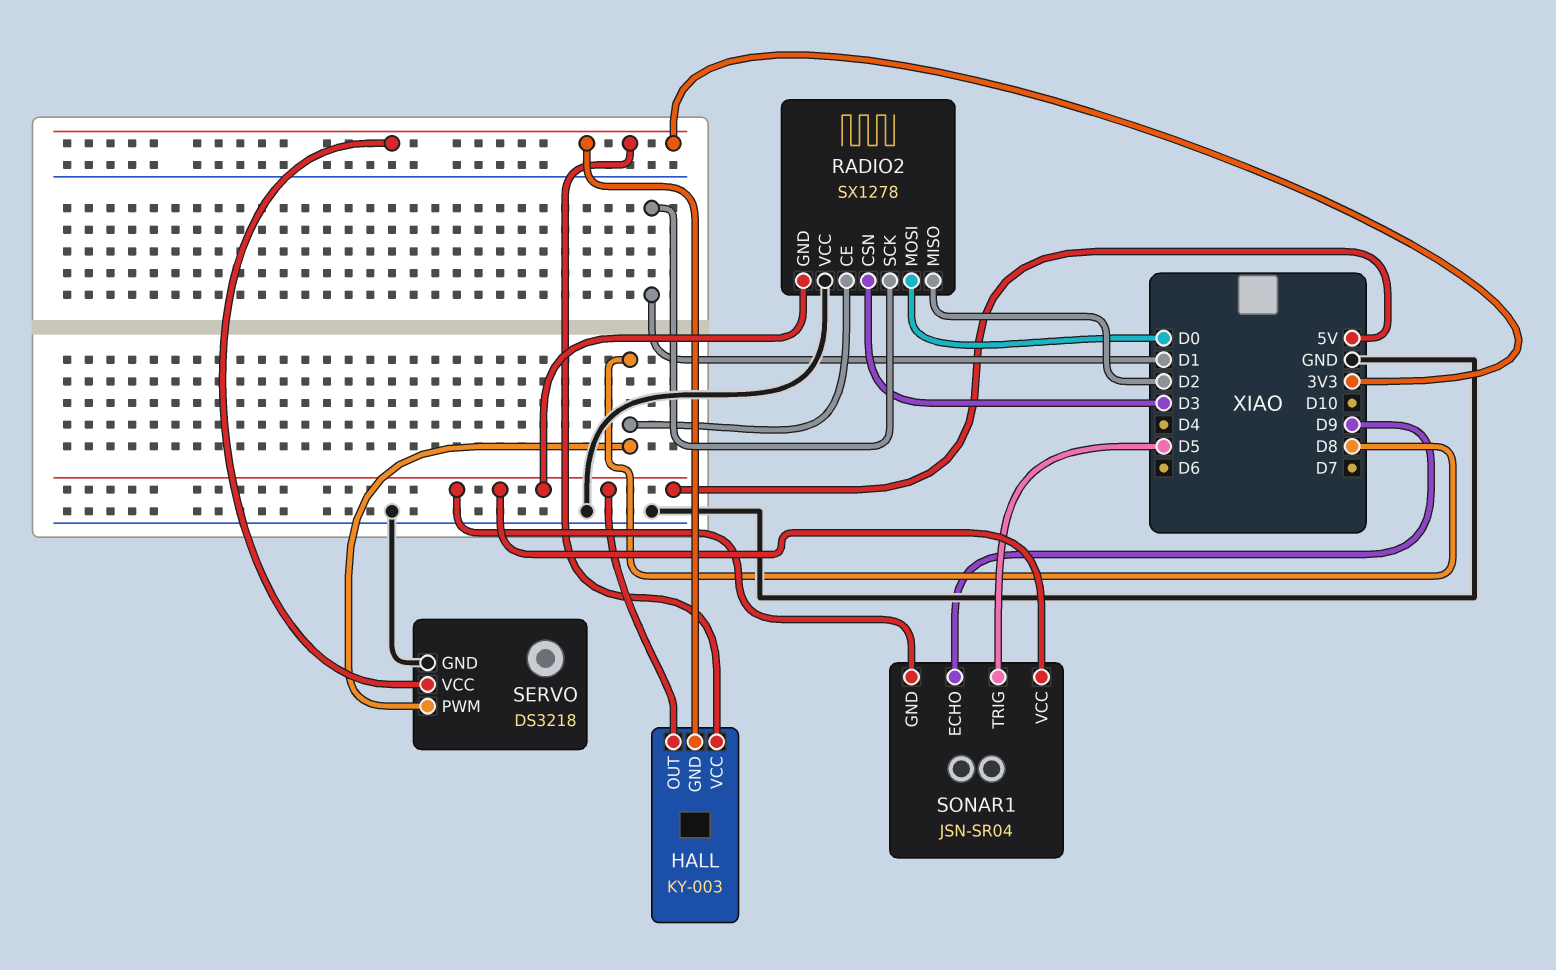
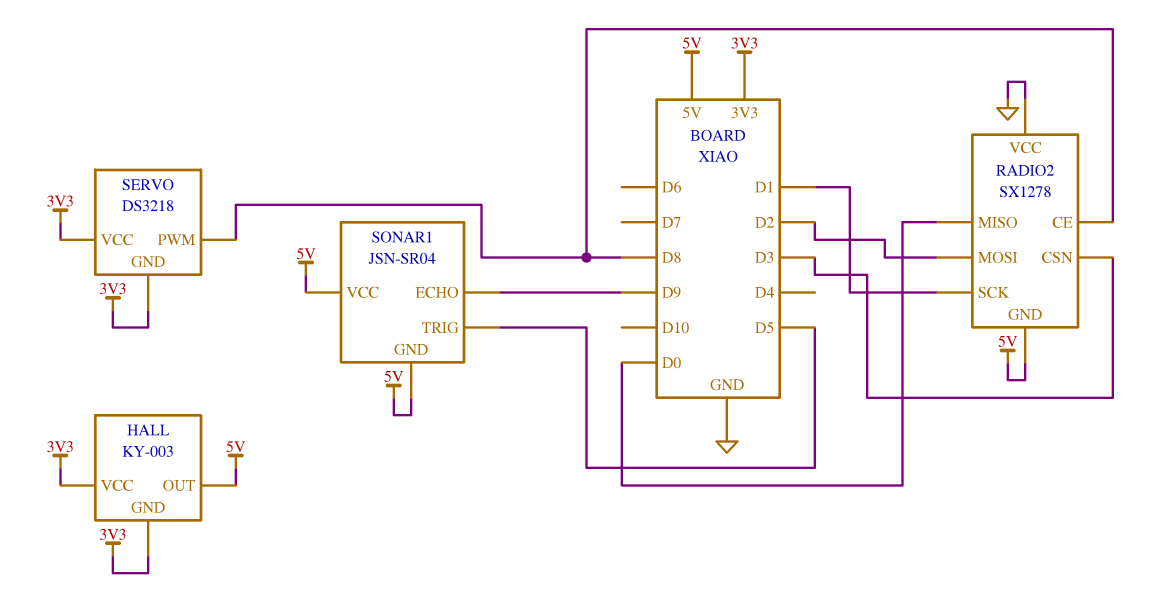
RADIO2 pin MISO: D2 -> D0
RADIO2 pin MOSI: D0 -> D2
SERVO pin GND: GND -> 3V3

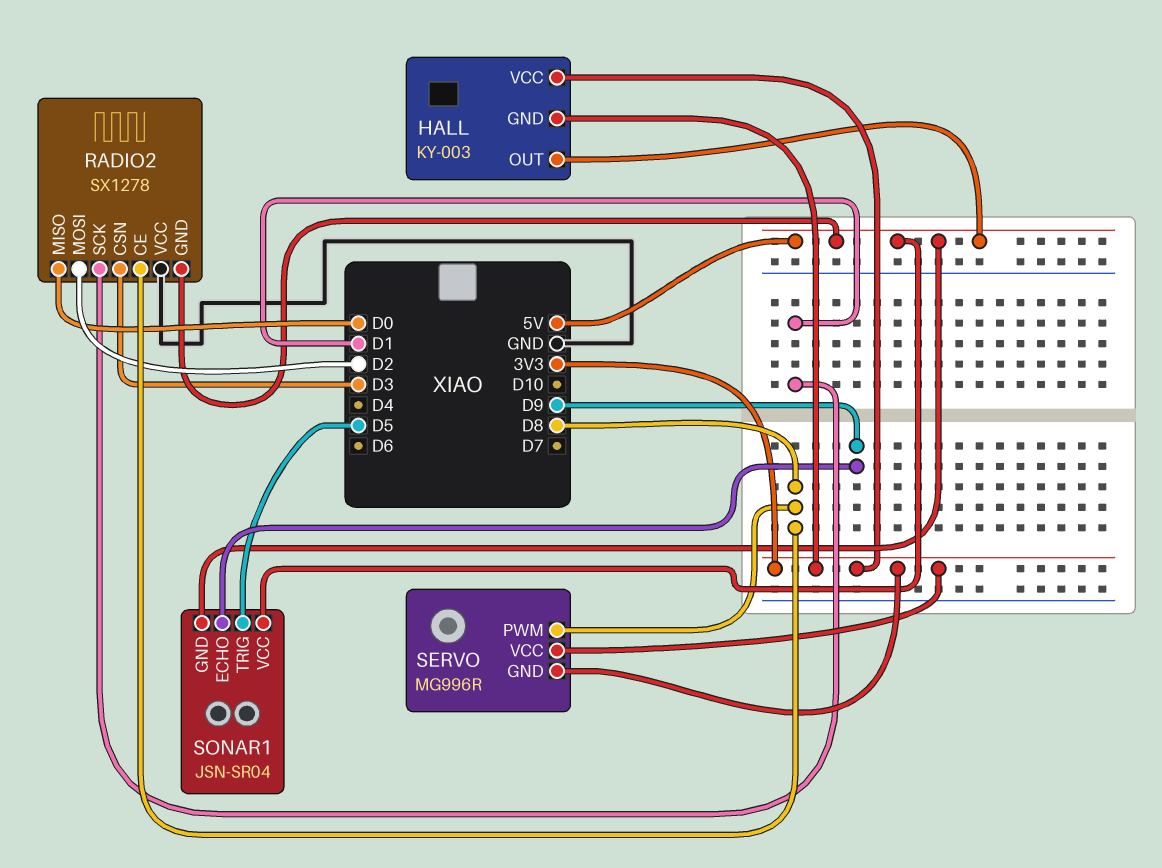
SERVO: DS3218 -> MG996R

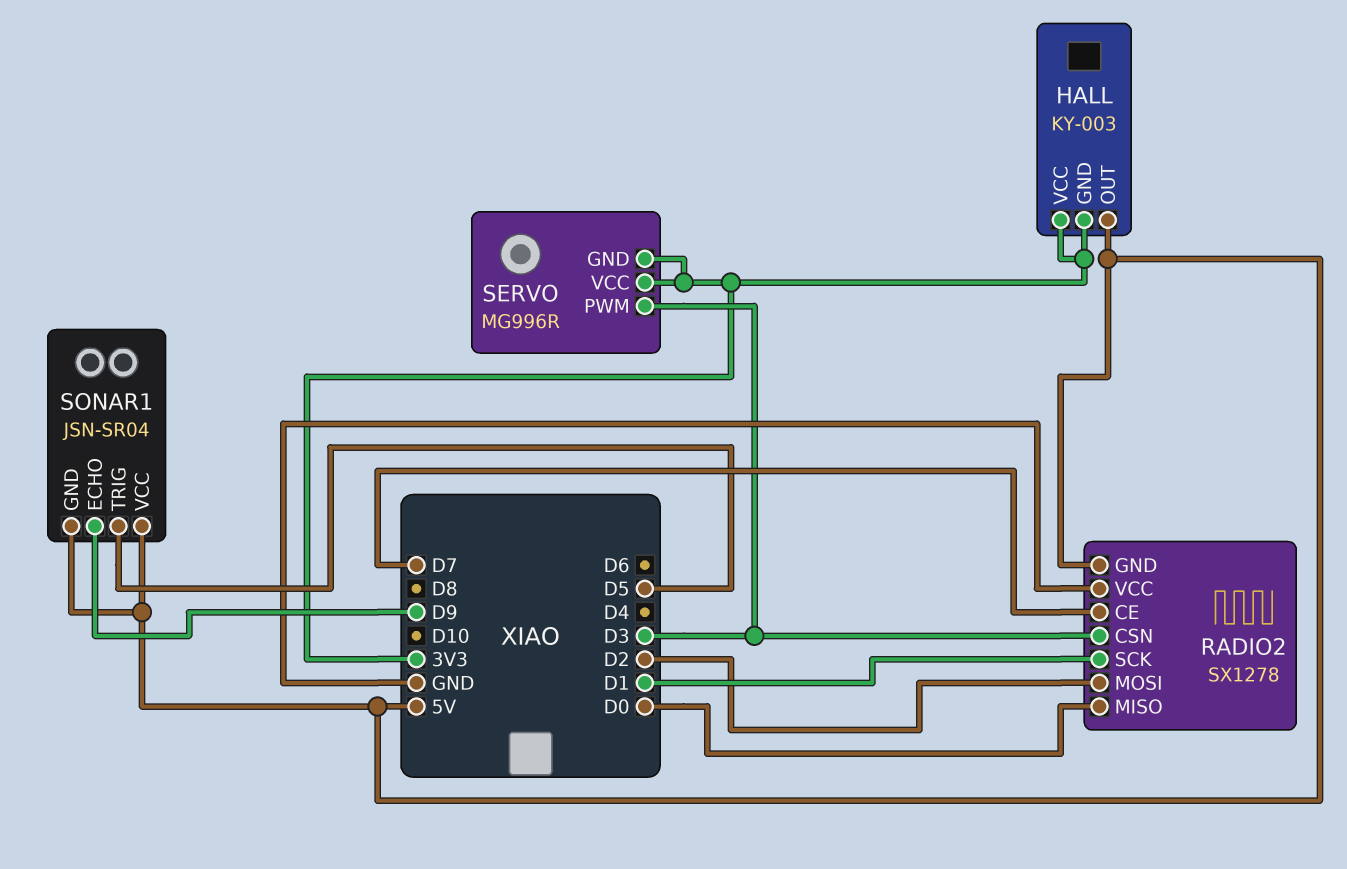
RADIO2 pin CE: D8 -> D7
SERVO pin PWM: D8 -> D3

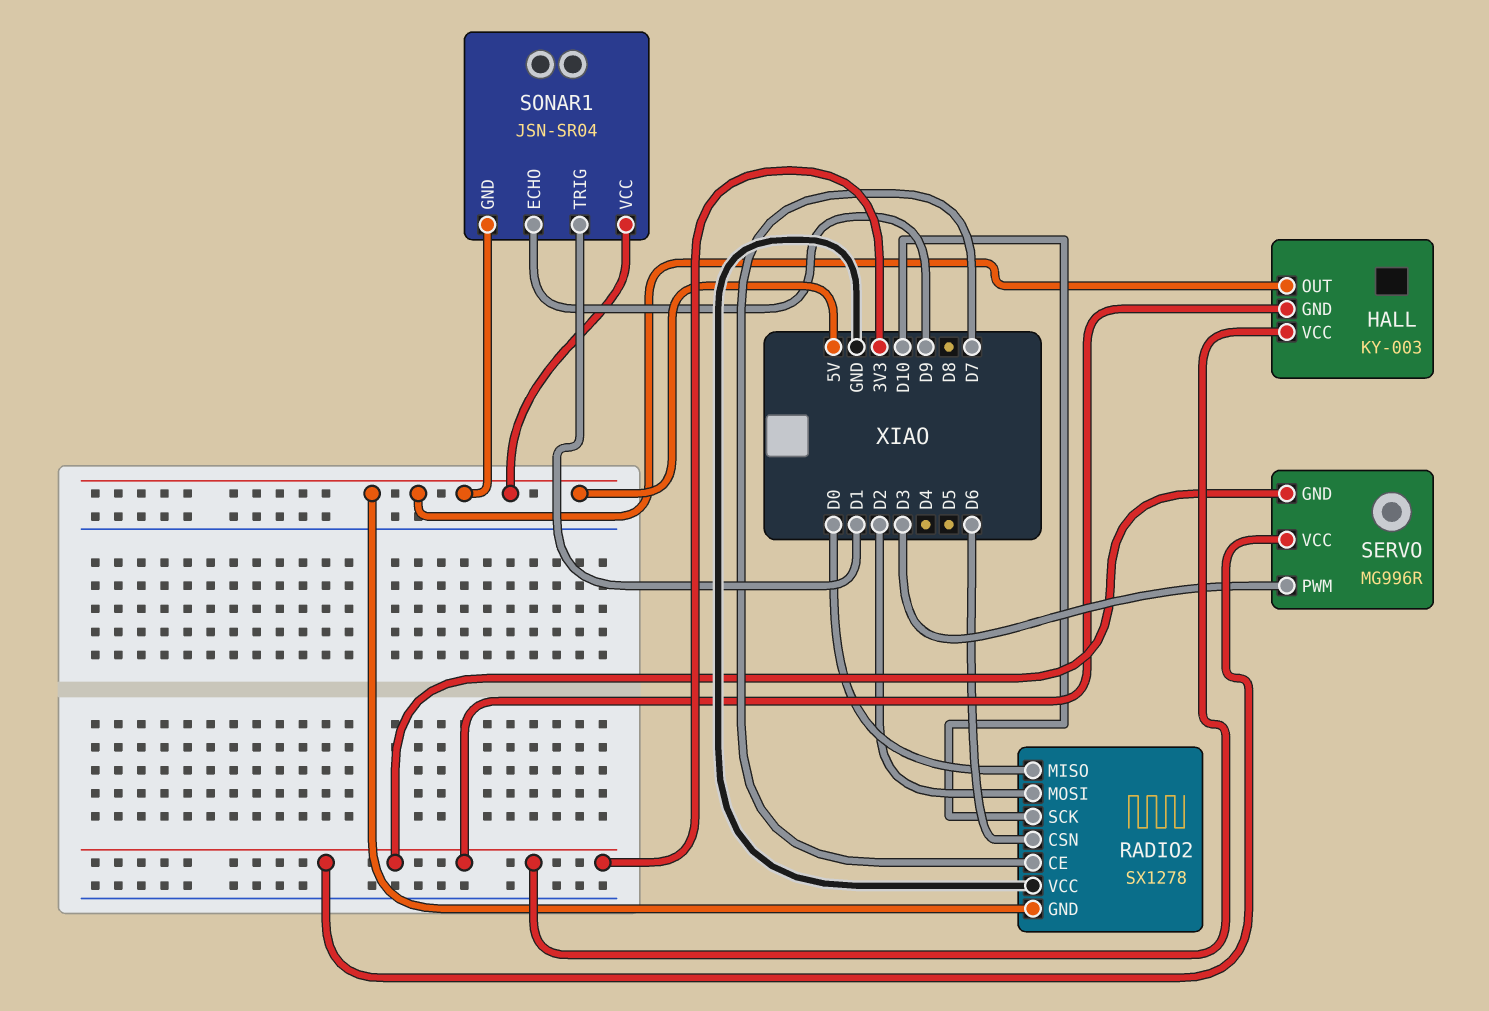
RADIO2 pin CSN: D3 -> D6
RADIO2 pin SCK: D1 -> D10
SONAR1 pin TRIG: D5 -> D1

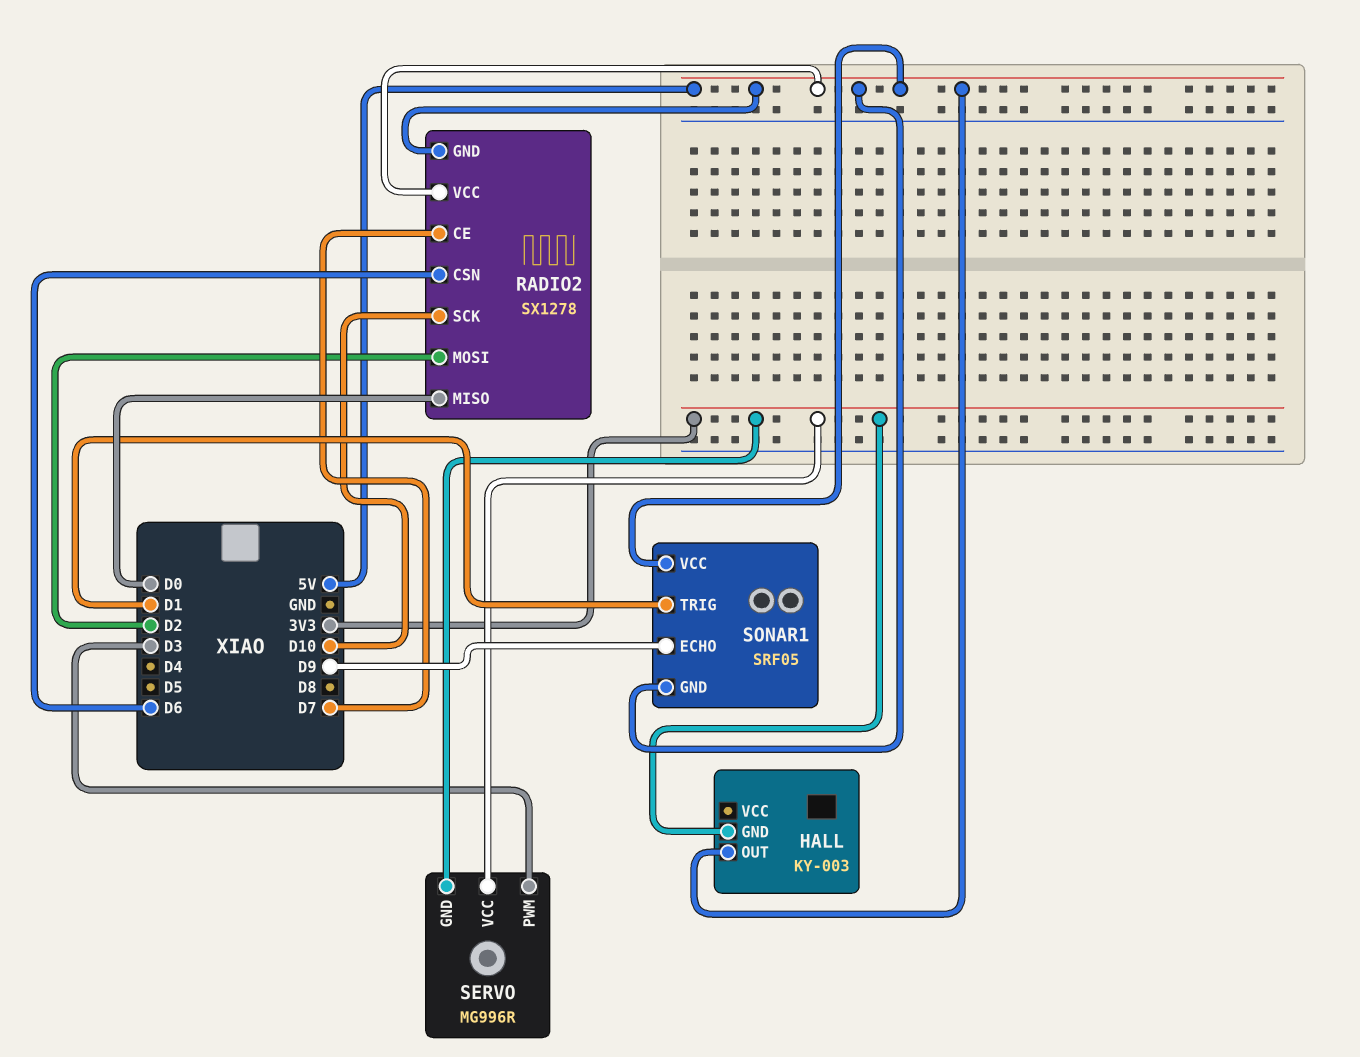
HALL pin VCC: 3V3 -> none
RADIO2 pin VCC: GND -> 5V
SONAR1: JSN-SR04 -> SRF05

